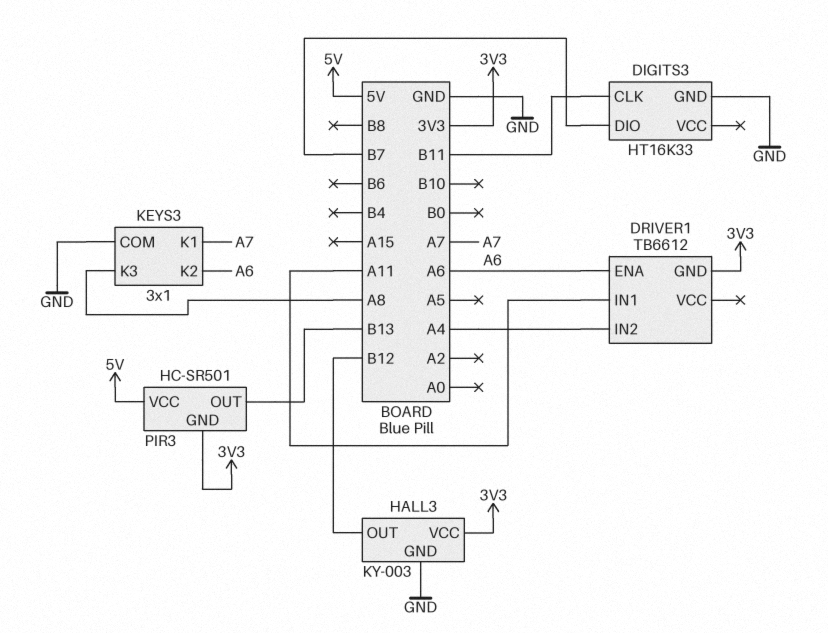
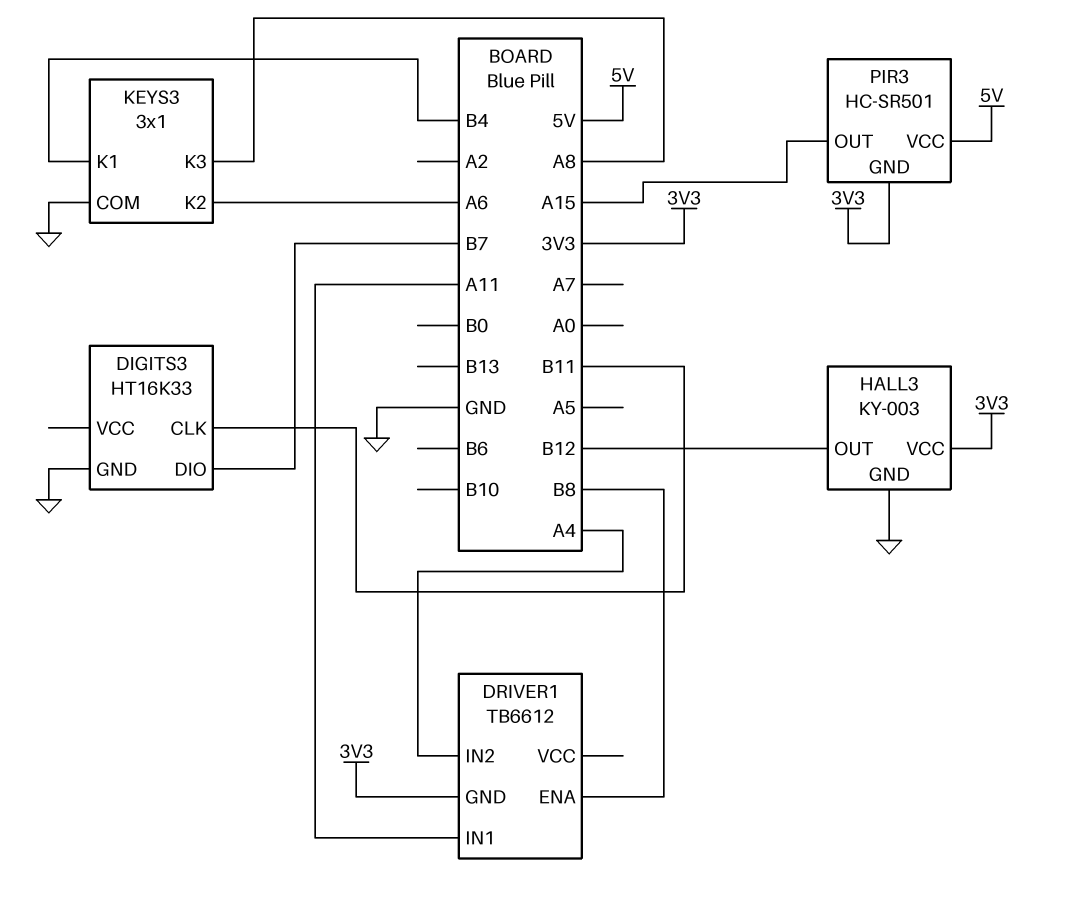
DRIVER1 pin ENA: A6 -> B8
KEYS3 pin K1: A7 -> B4
PIR3 pin OUT: B13 -> A15

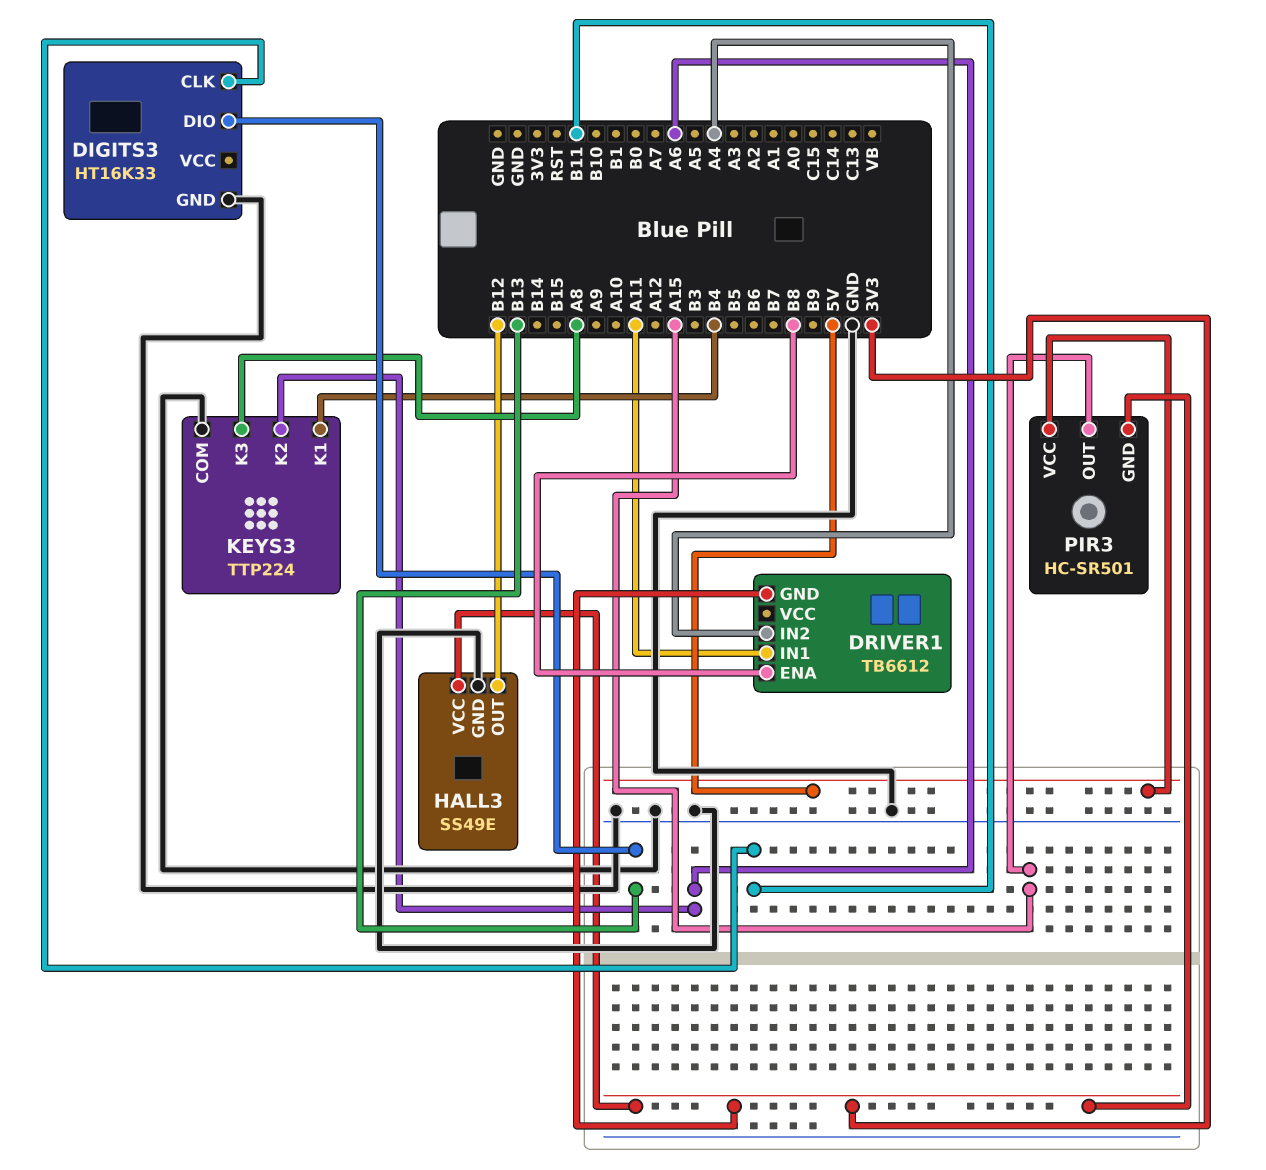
DIGITS3 pin DIO: B7 -> B13
HALL3: KY-003 -> SS49E
KEYS3: 3x1 -> TTP224

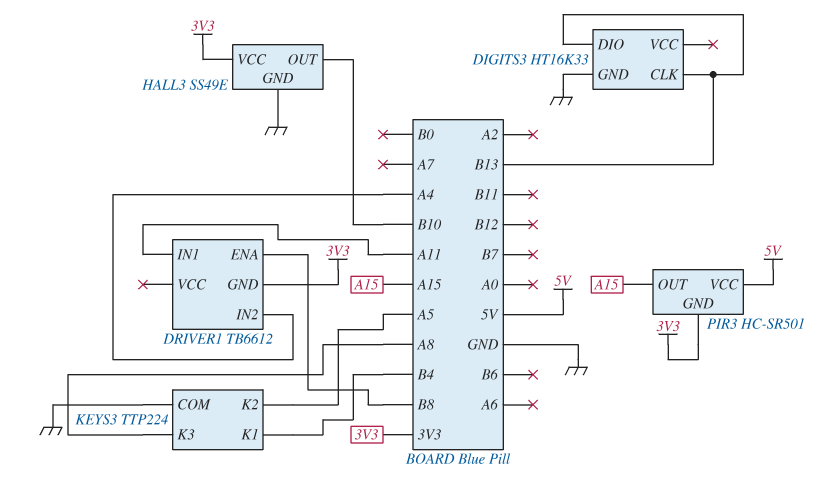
DIGITS3 pin CLK: B11 -> B13
HALL3 pin OUT: B12 -> B10
KEYS3 pin K2: A6 -> A5

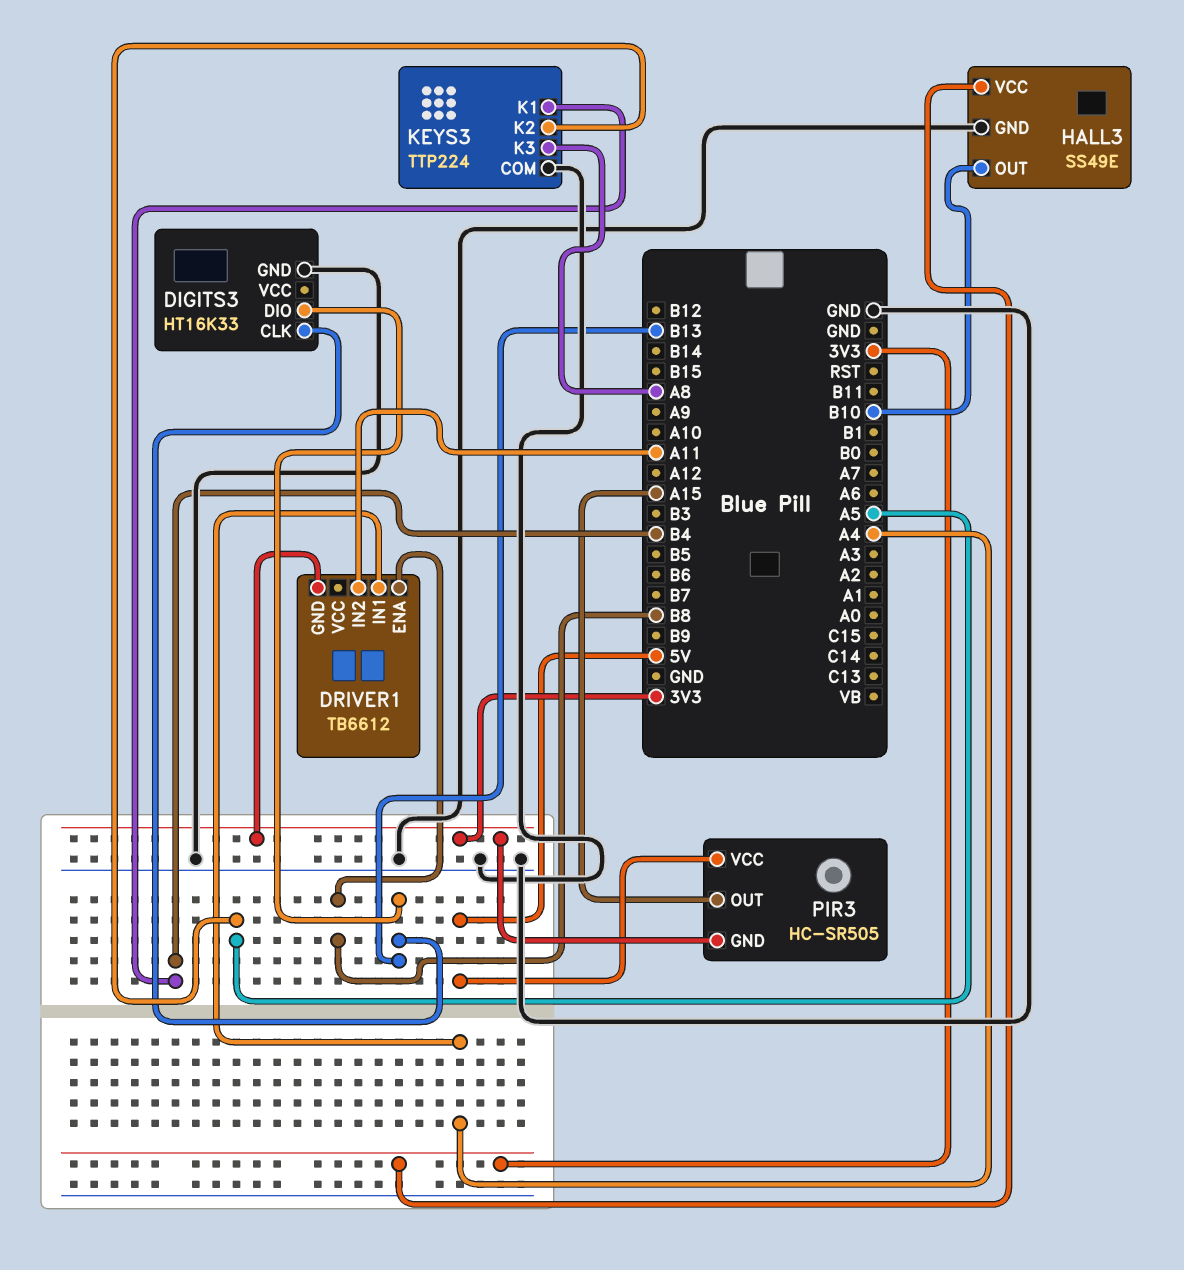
DRIVER1 pin IN1: A11 -> A4
DRIVER1 pin IN2: A4 -> A11
PIR3: HC-SR501 -> HC-SR505

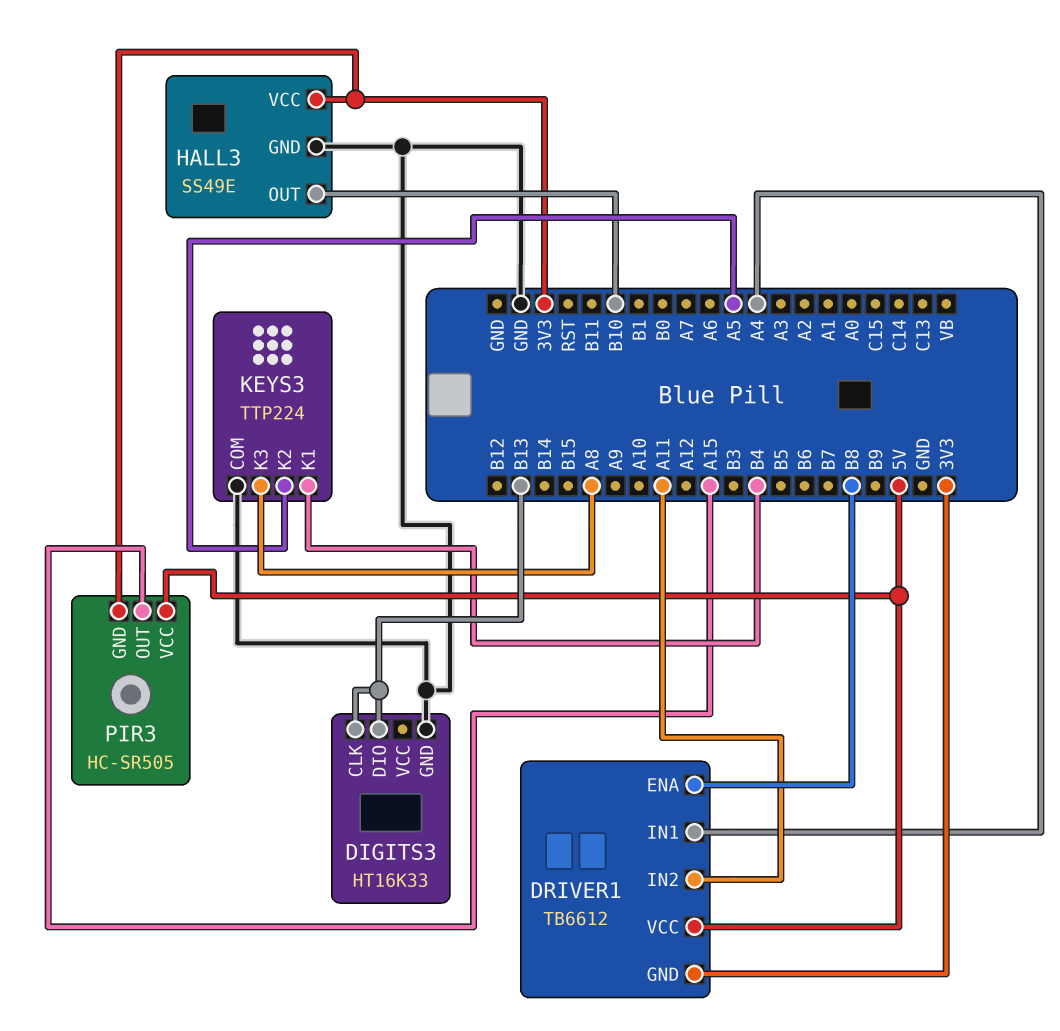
DRIVER1 pin VCC: none -> 5V

